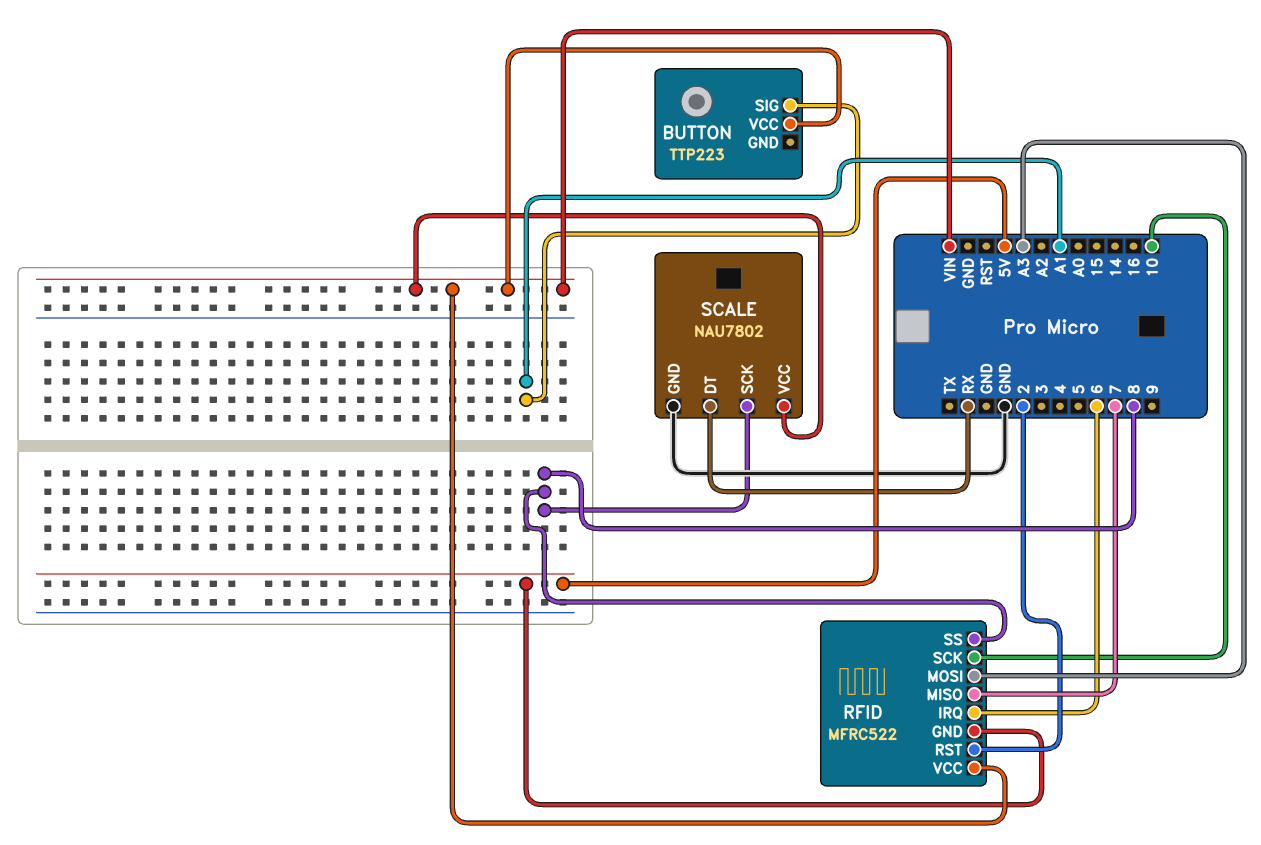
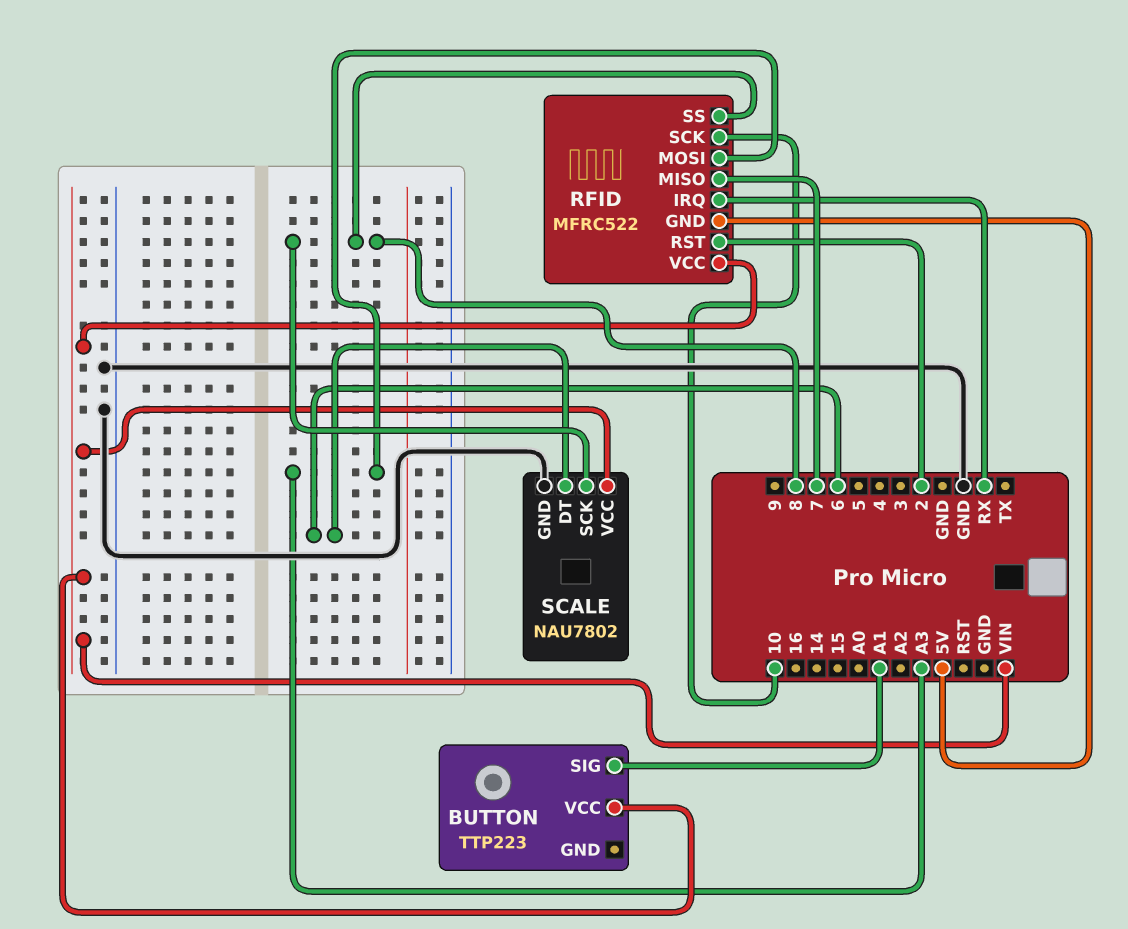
RFID pin IRQ: 6 -> RX
SCALE pin DT: RX -> 6

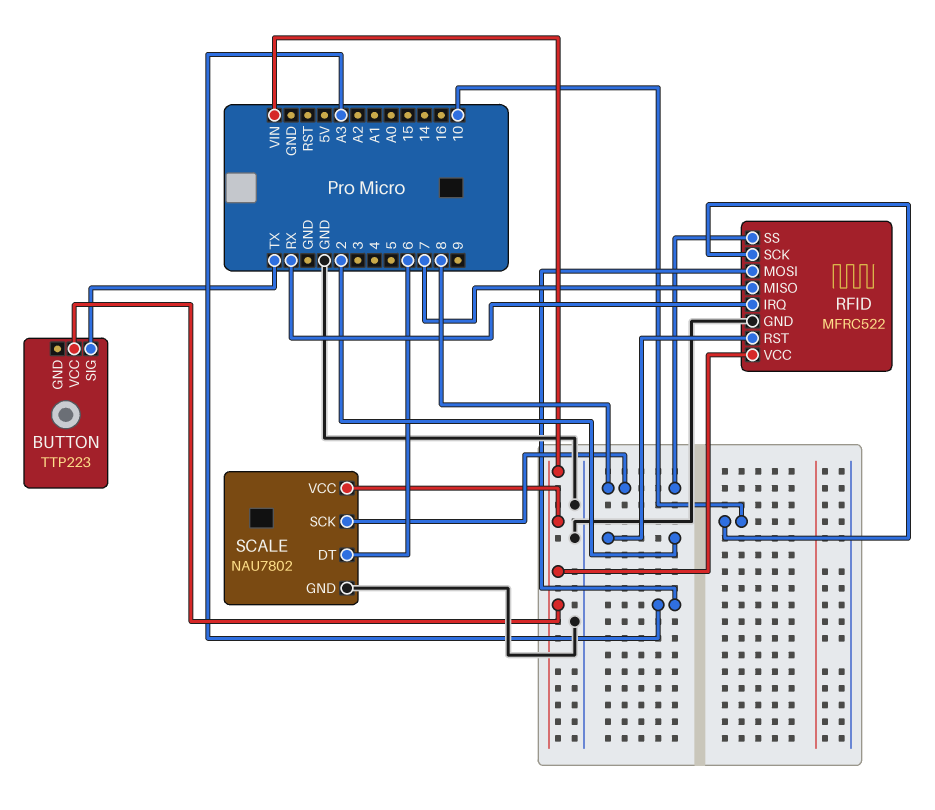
BUTTON pin SIG: A1 -> TX
RFID pin GND: 5V -> GND

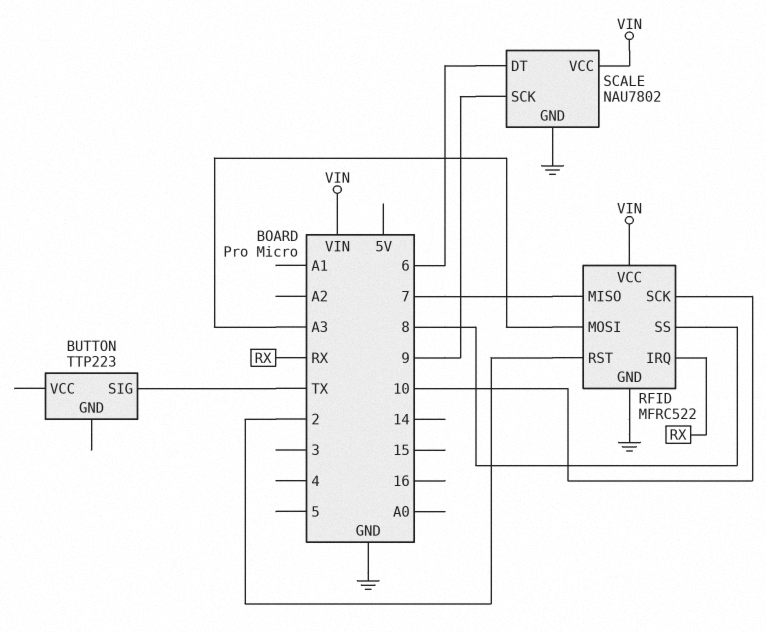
BUTTON pin VCC: VIN -> none
SCALE pin SCK: 8 -> 9

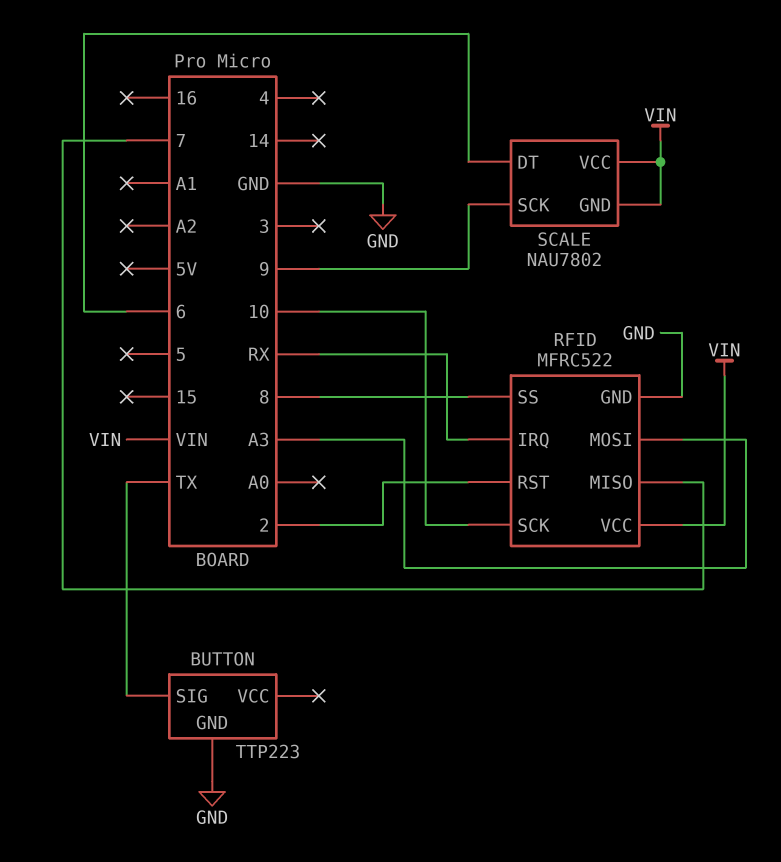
BUTTON pin GND: none -> GND
SCALE pin GND: GND -> VIN

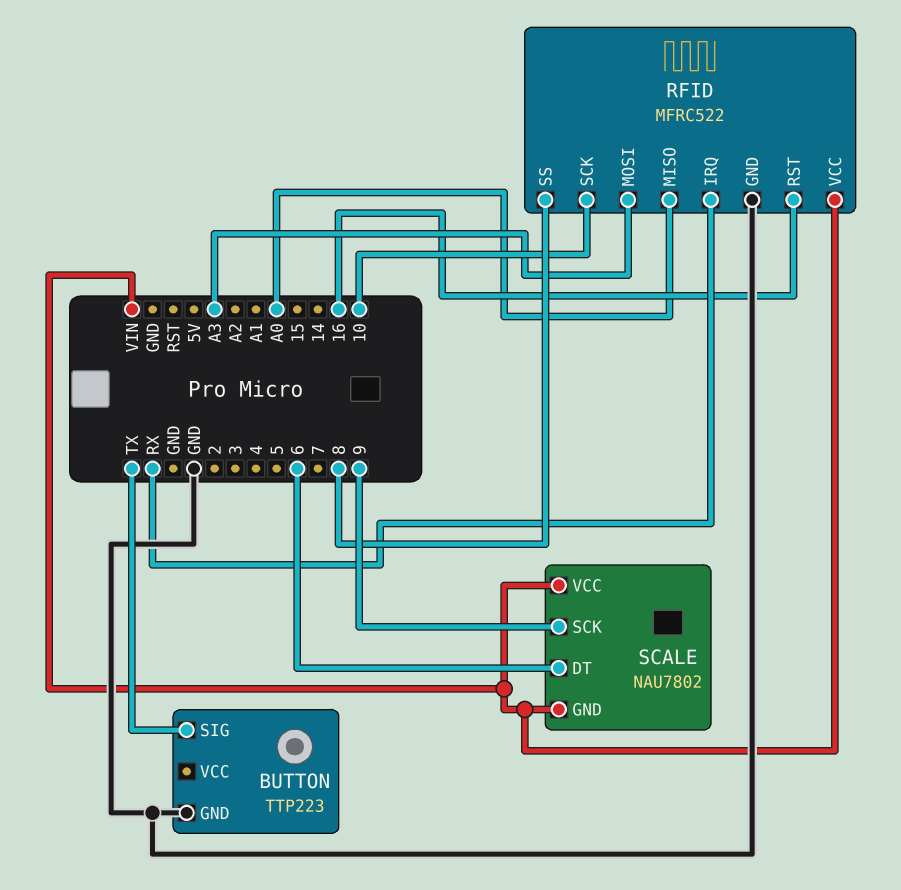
RFID pin MISO: 7 -> A0
RFID pin RST: 2 -> 16

